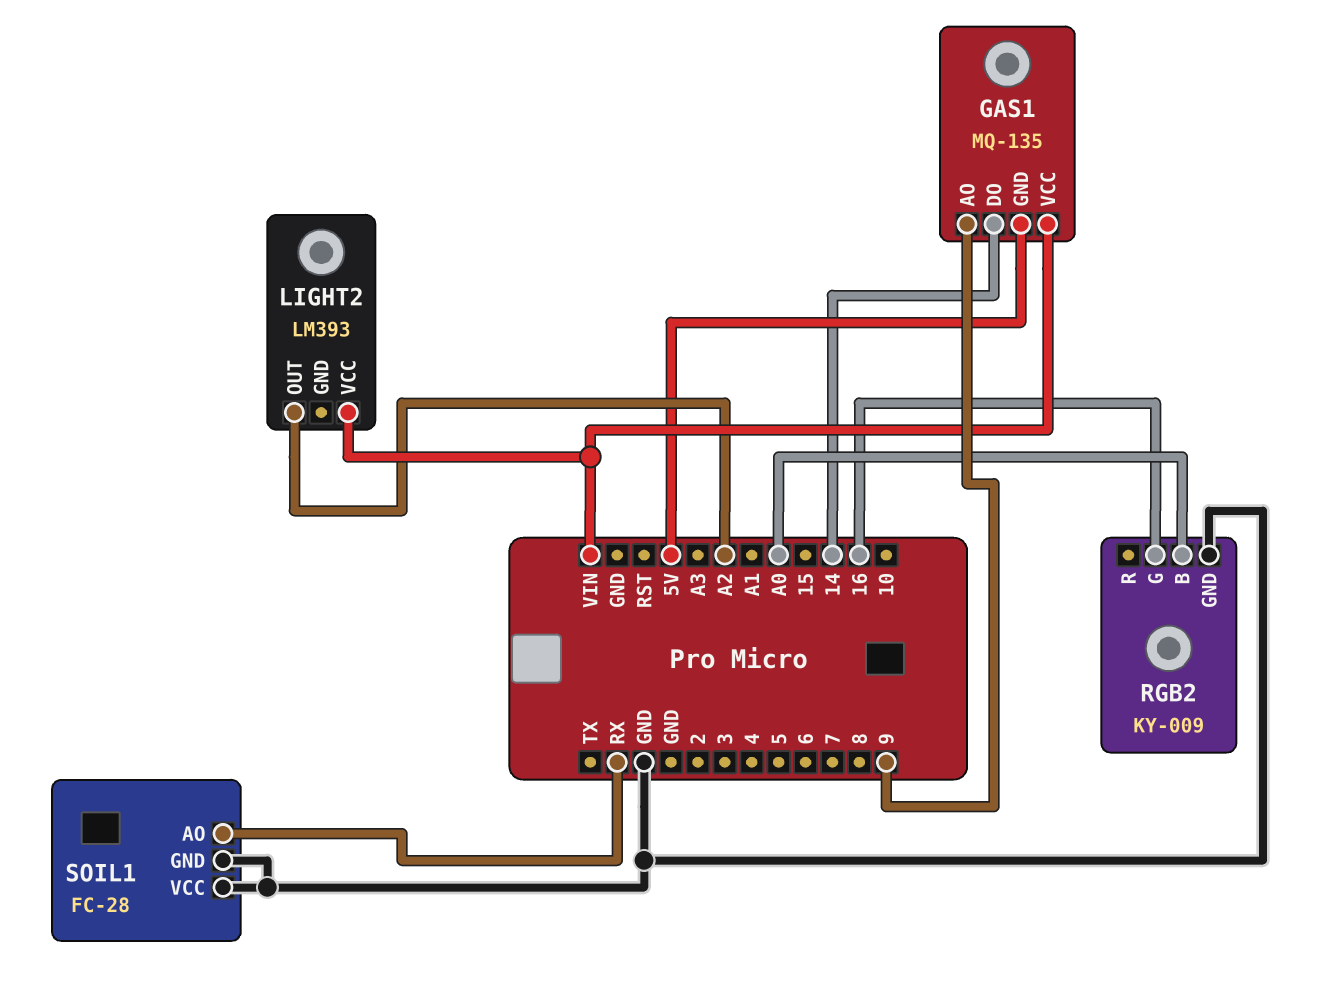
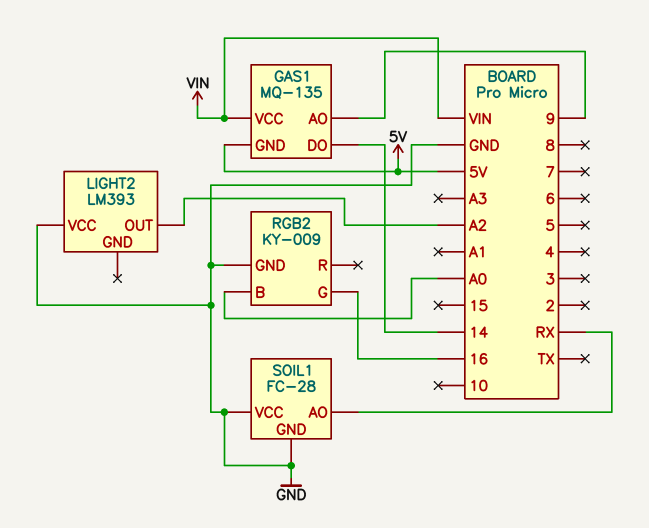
LIGHT2 pin VCC: VIN -> GND

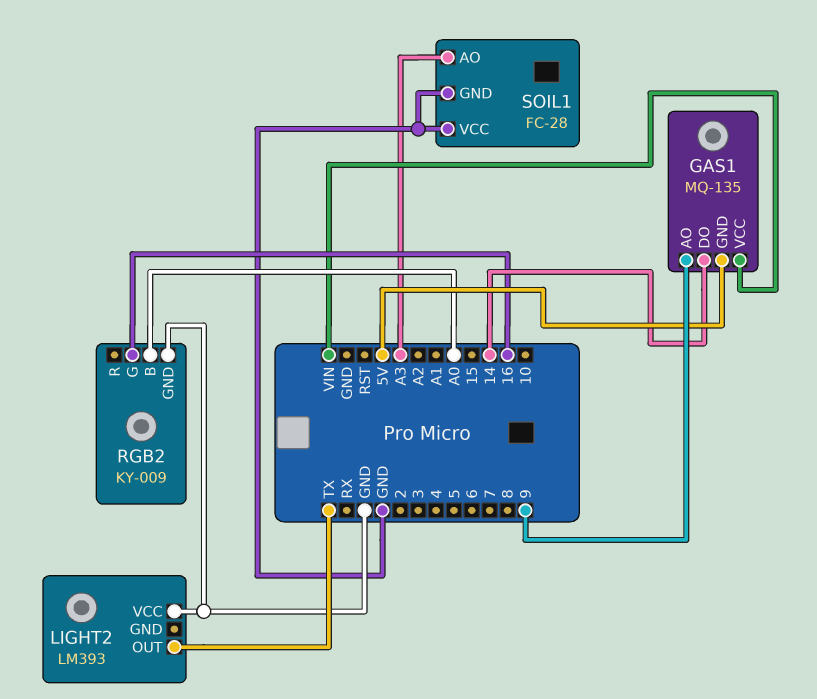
LIGHT2 pin OUT: A2 -> TX
SOIL1 pin AO: RX -> A3

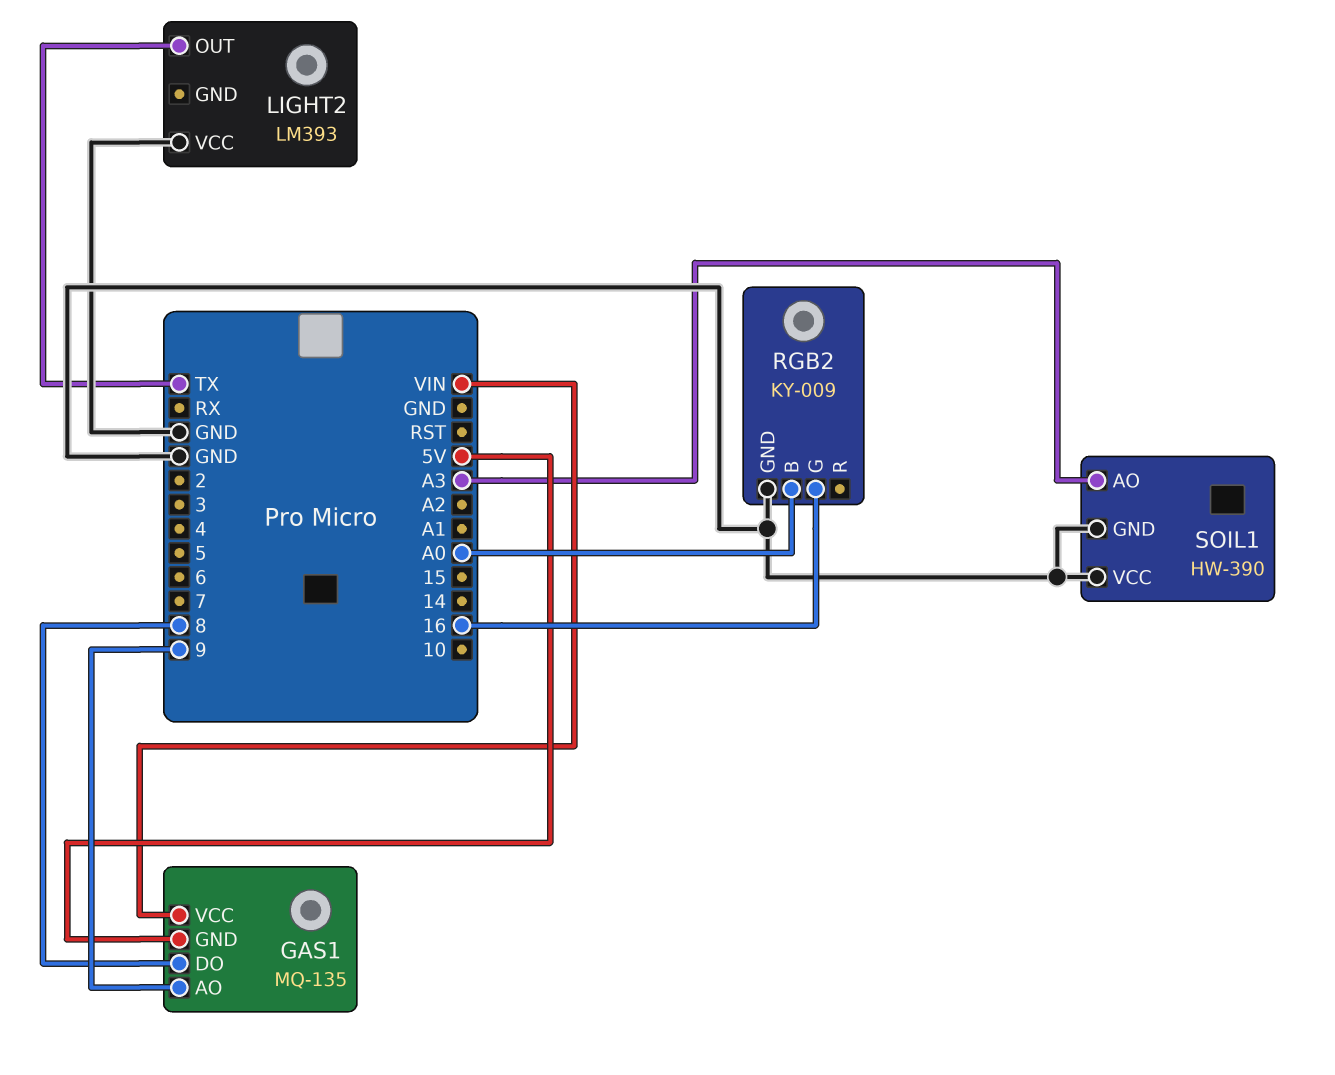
GAS1 pin DO: 14 -> 8
SOIL1: FC-28 -> HW-390

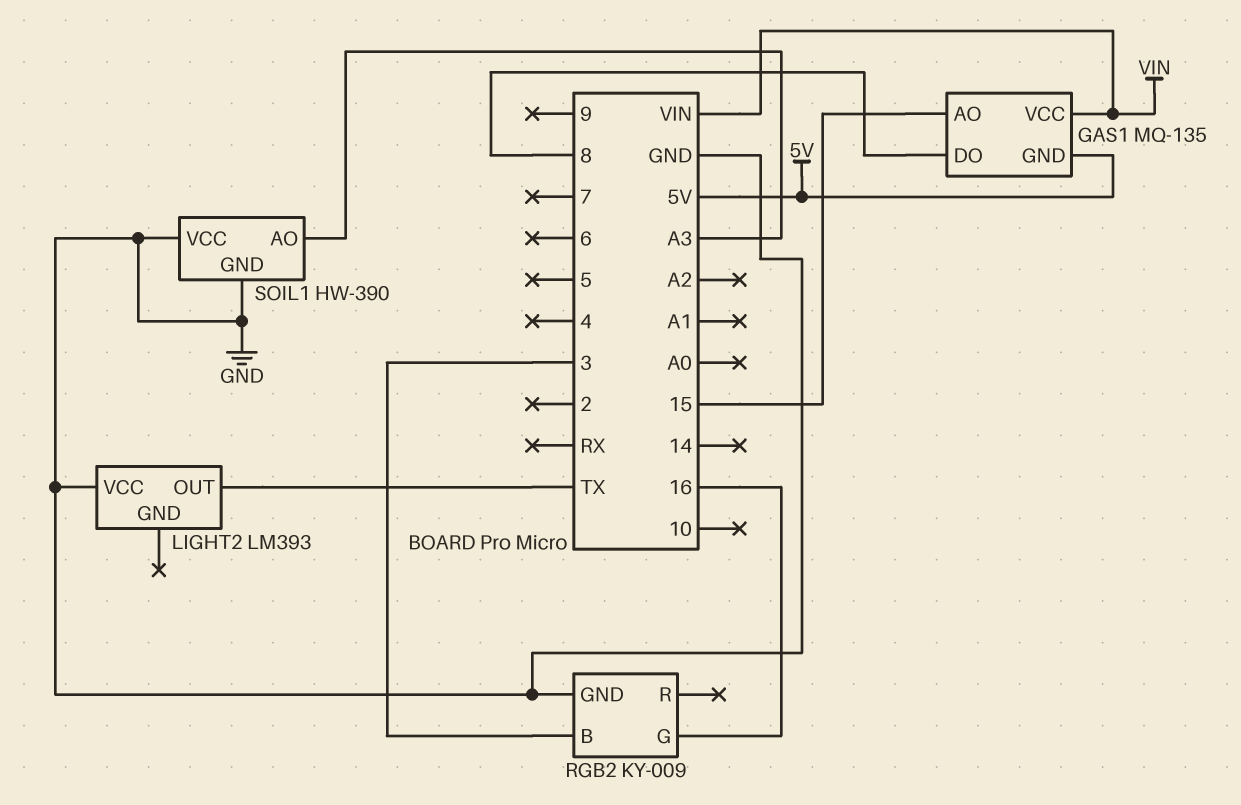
GAS1 pin AO: 9 -> 15
RGB2 pin B: A0 -> 3

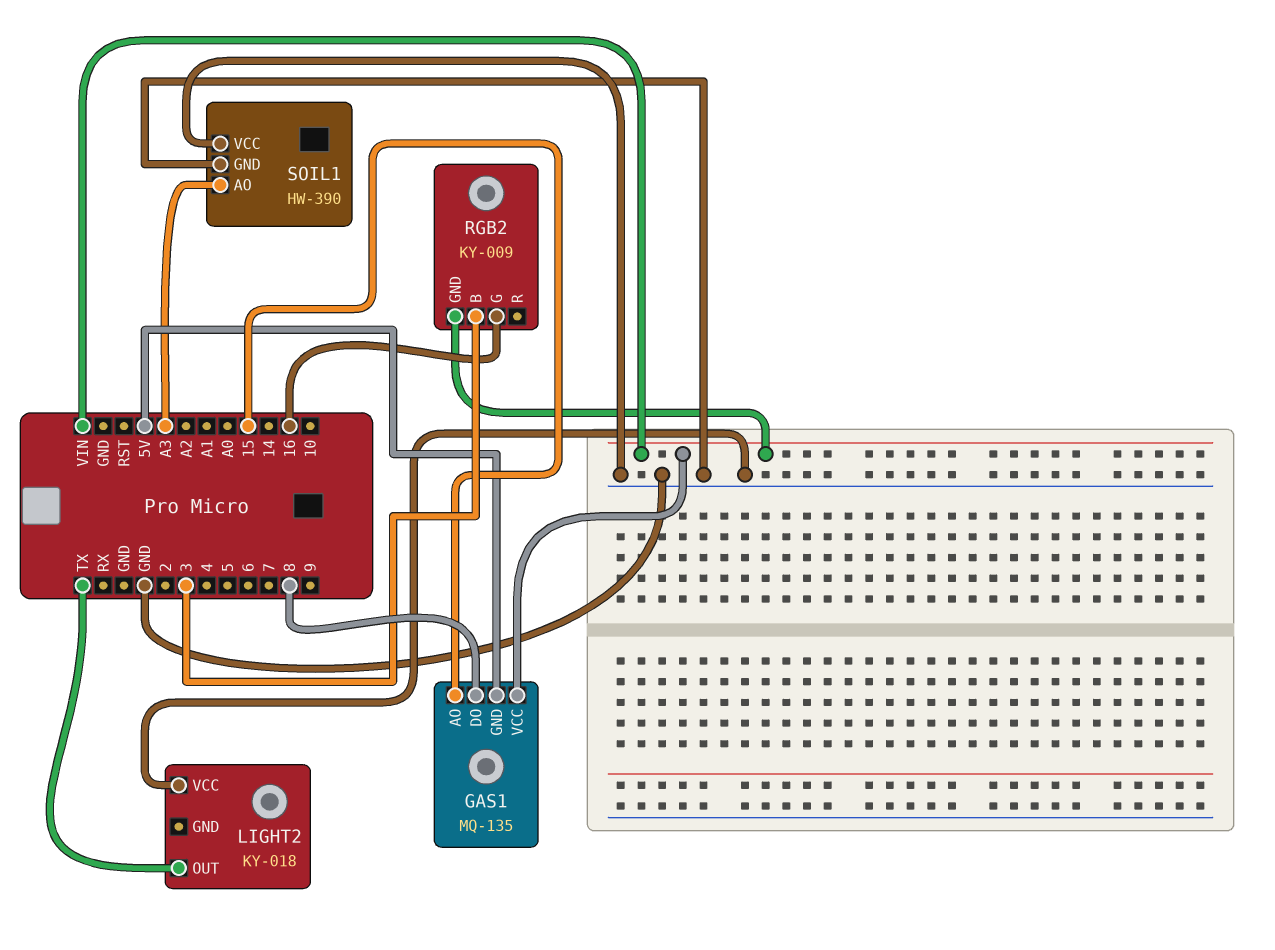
LIGHT2: LM393 -> KY-018
RGB2 pin GND: GND -> VIN

